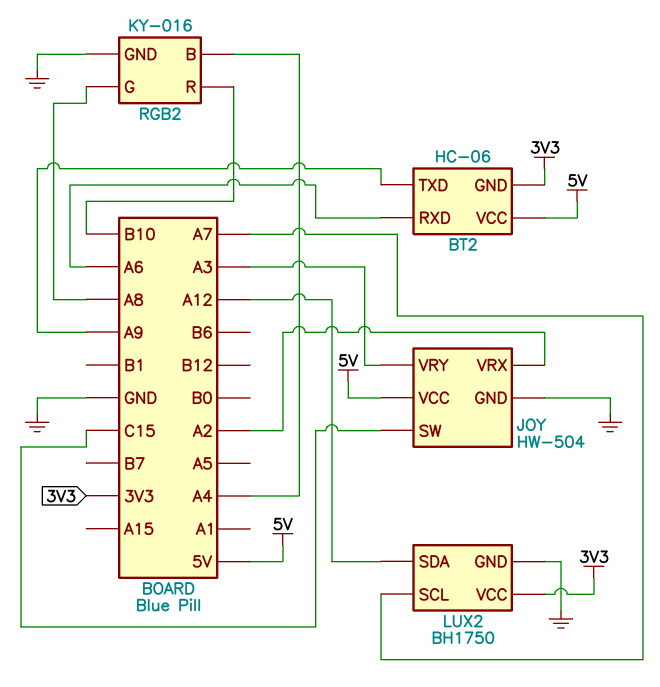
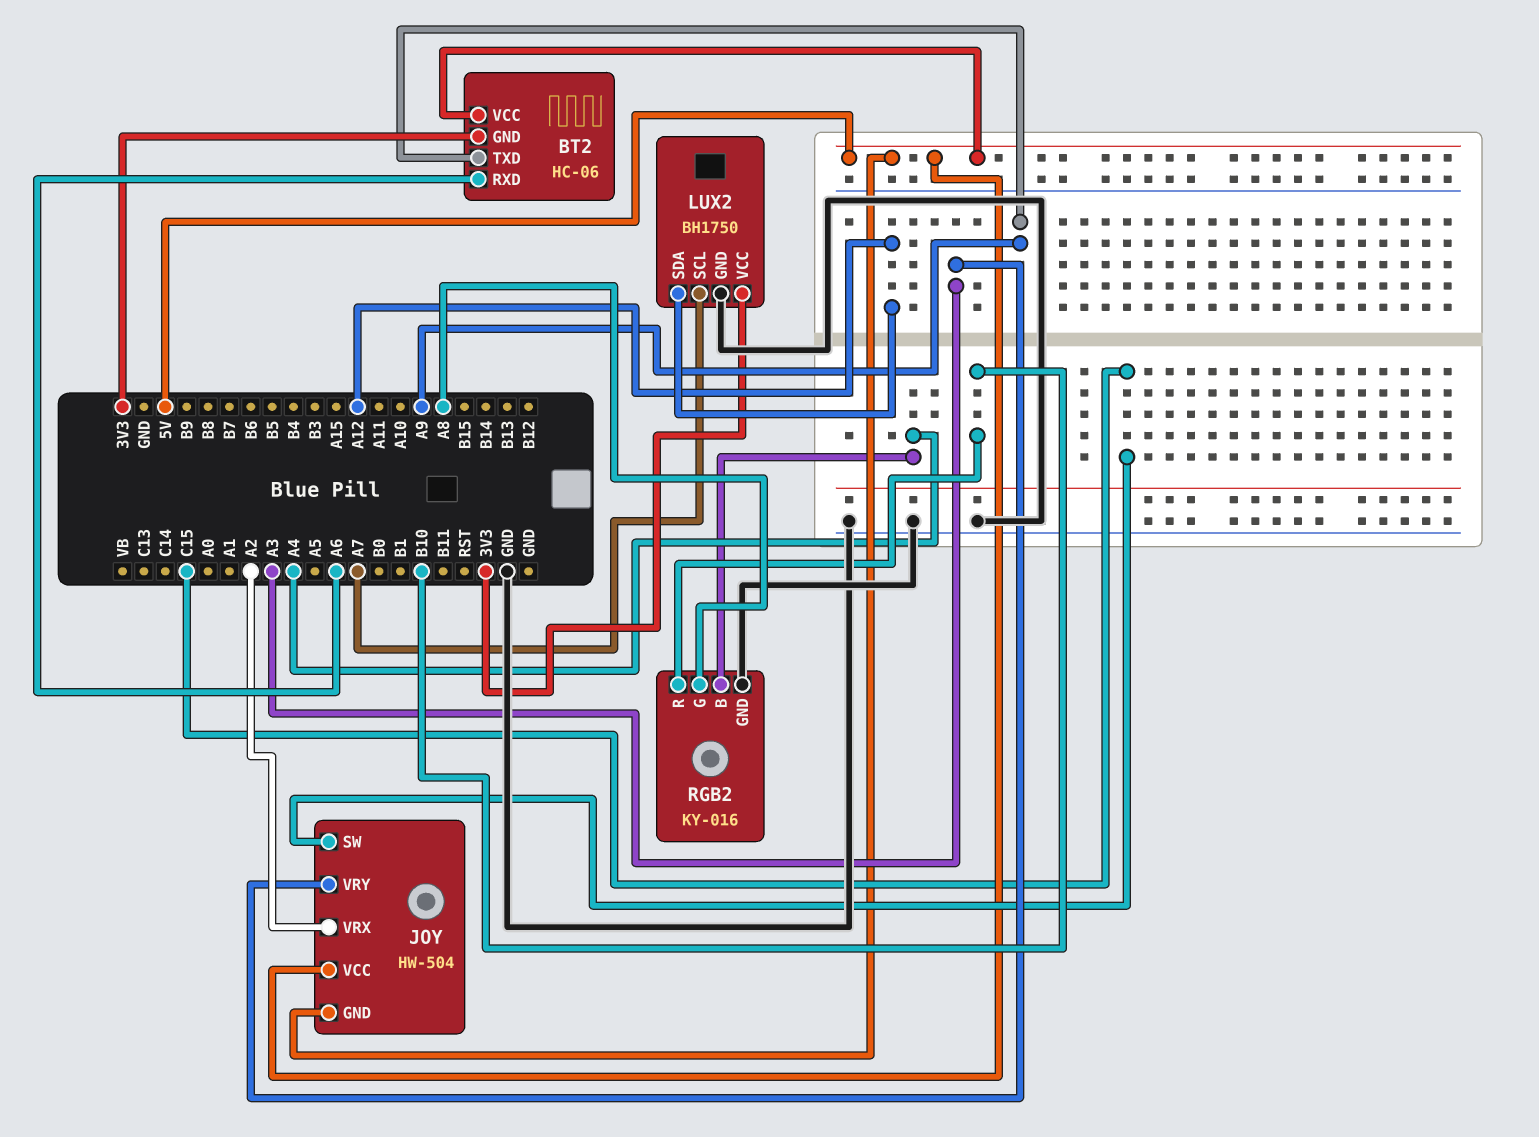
JOY pin GND: GND -> 5V

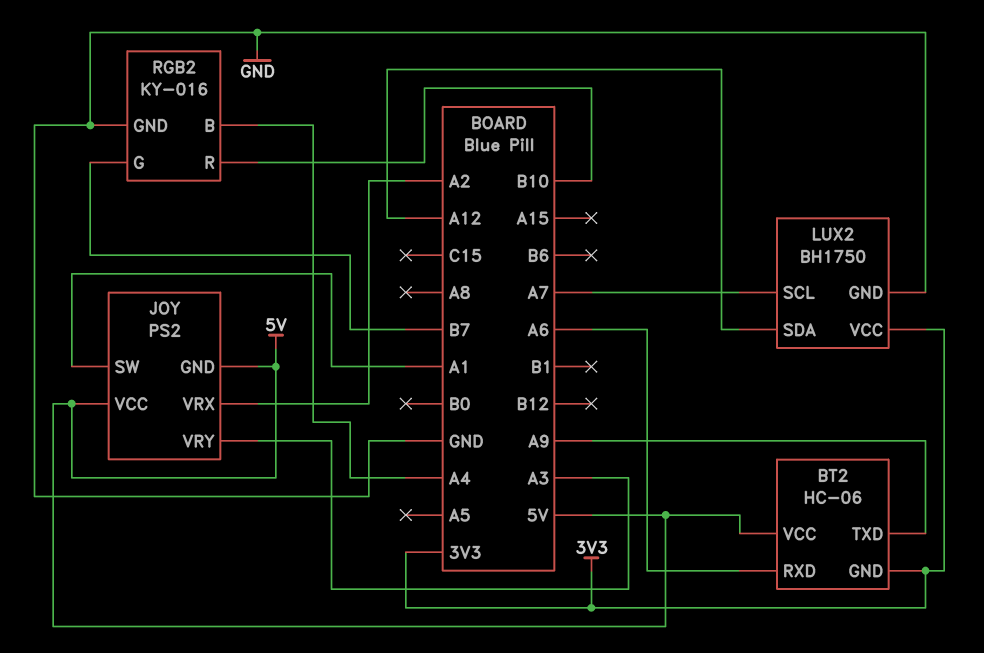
JOY: HW-504 -> PS2
JOY pin SW: C15 -> A1
RGB2 pin G: A8 -> B7

